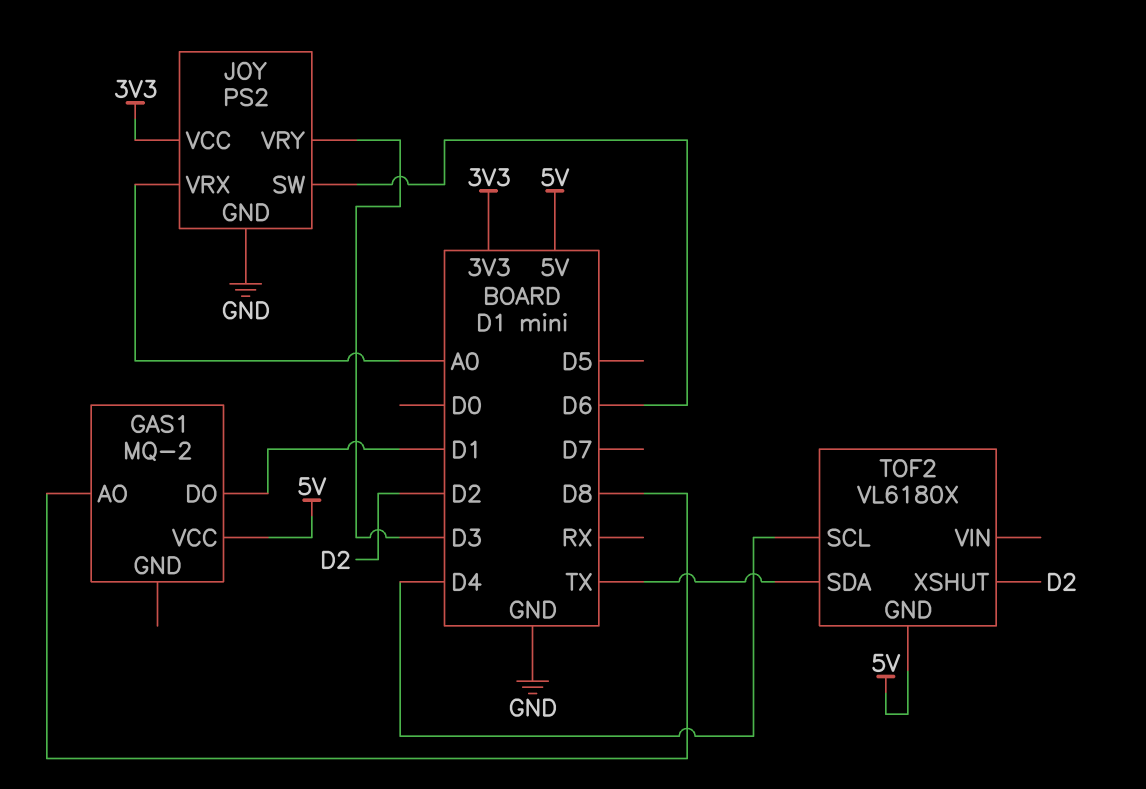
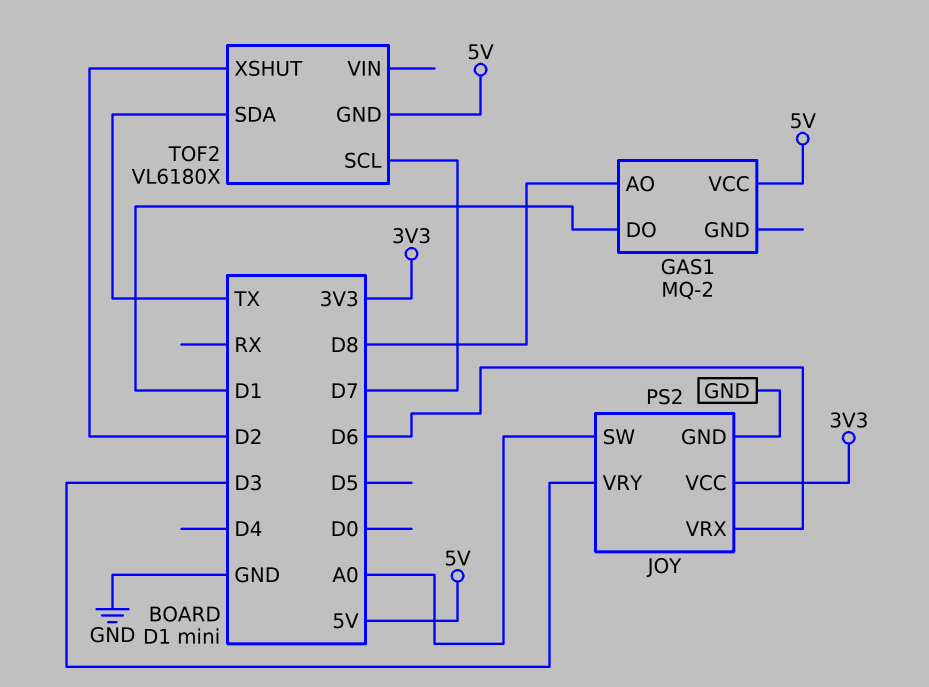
JOY pin SW: D6 -> A0
JOY pin VRX: A0 -> D6
TOF2 pin SCL: D4 -> D7

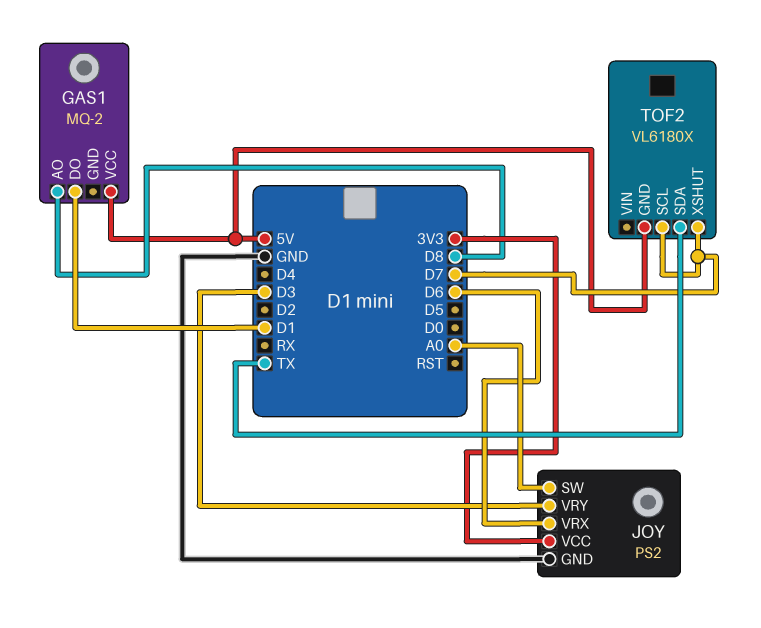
TOF2 pin XSHUT: D2 -> D7

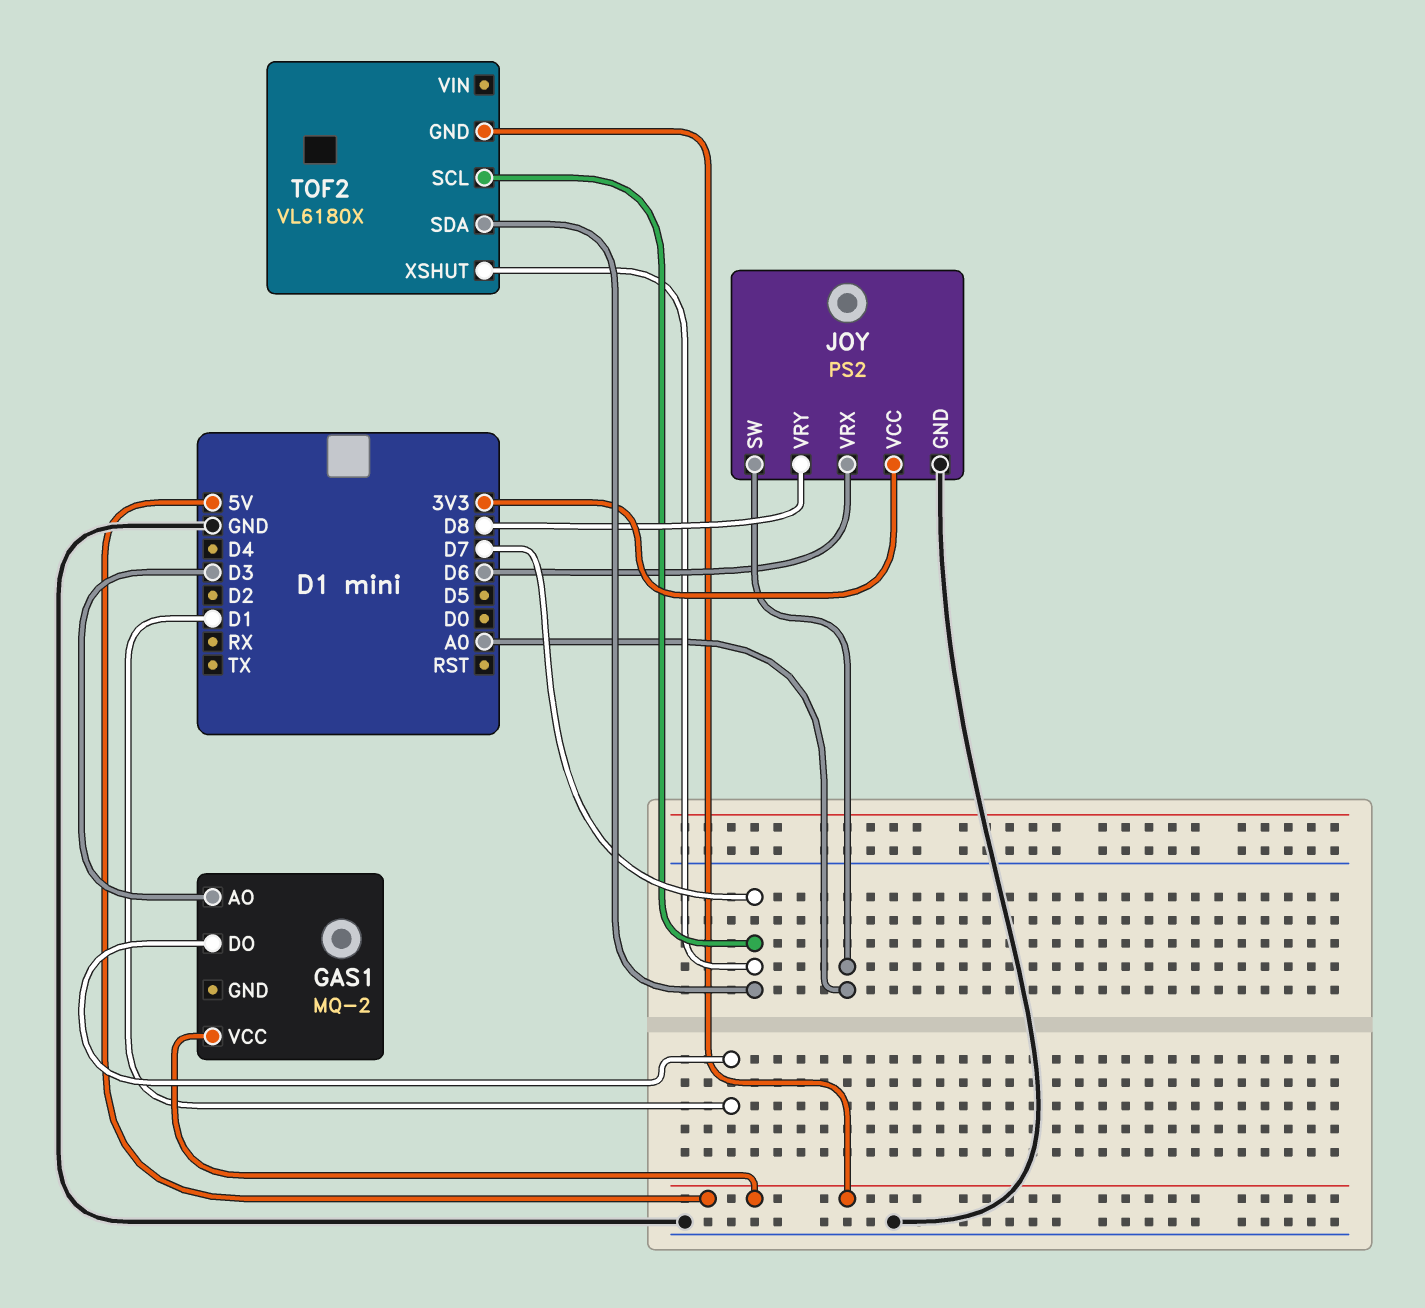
GAS1 pin AO: D8 -> D3
JOY pin VRY: D3 -> D8
TOF2 pin SDA: TX -> D7

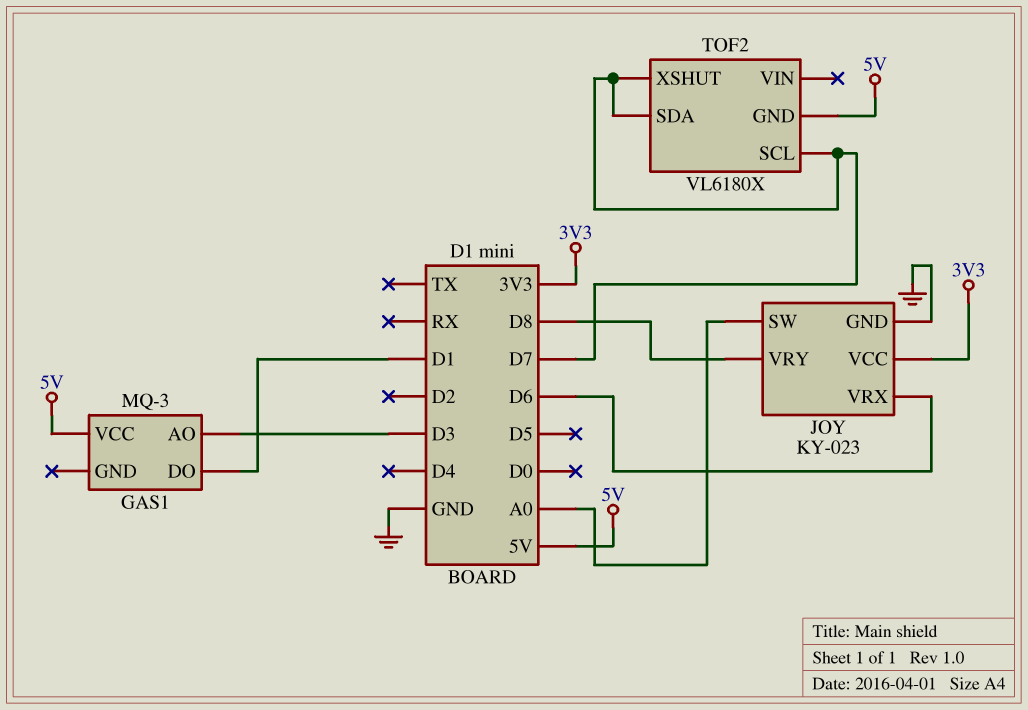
GAS1: MQ-2 -> MQ-3
JOY: PS2 -> KY-023

